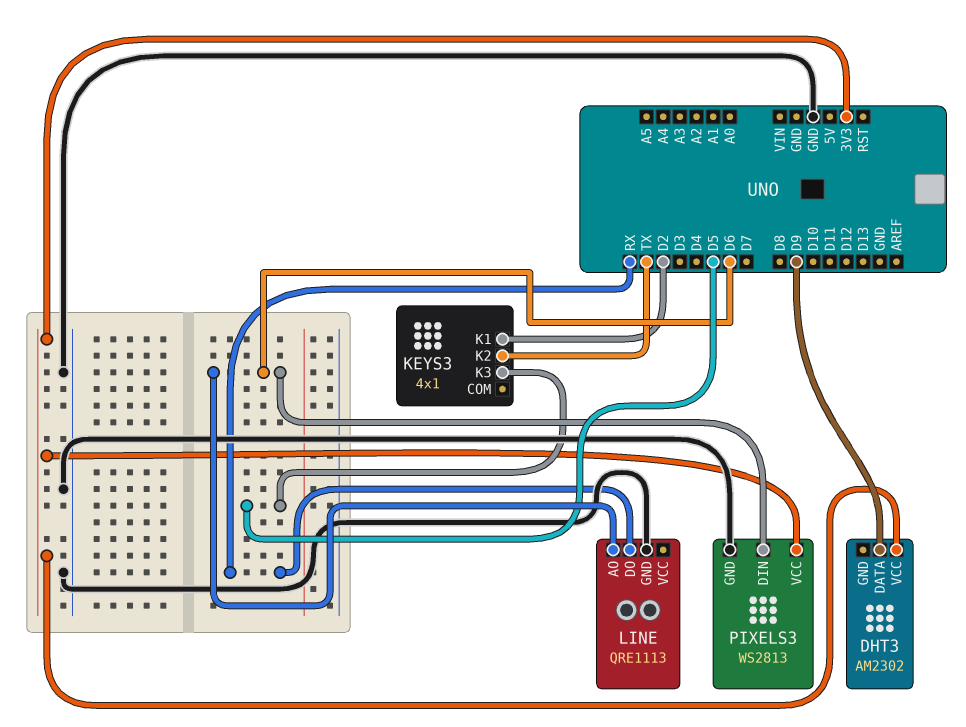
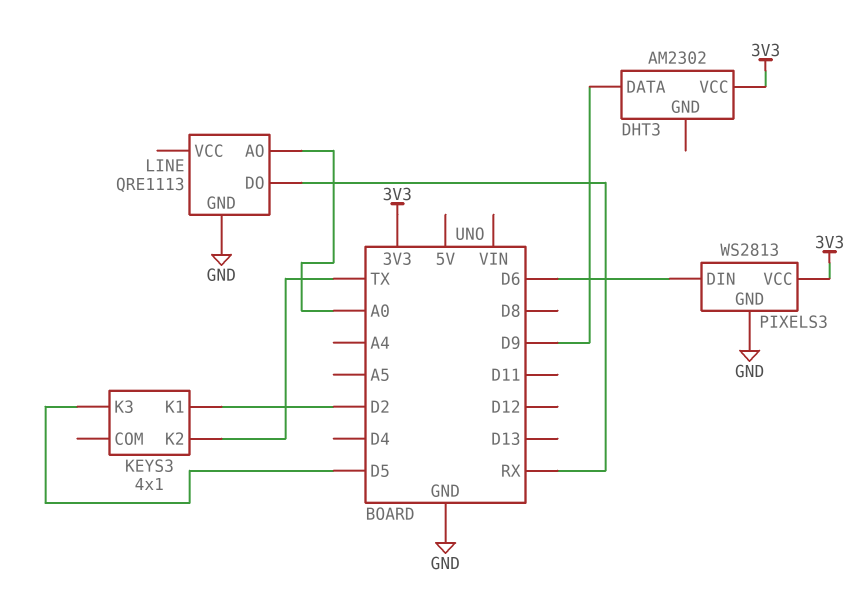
LINE pin AO: D6 -> A0

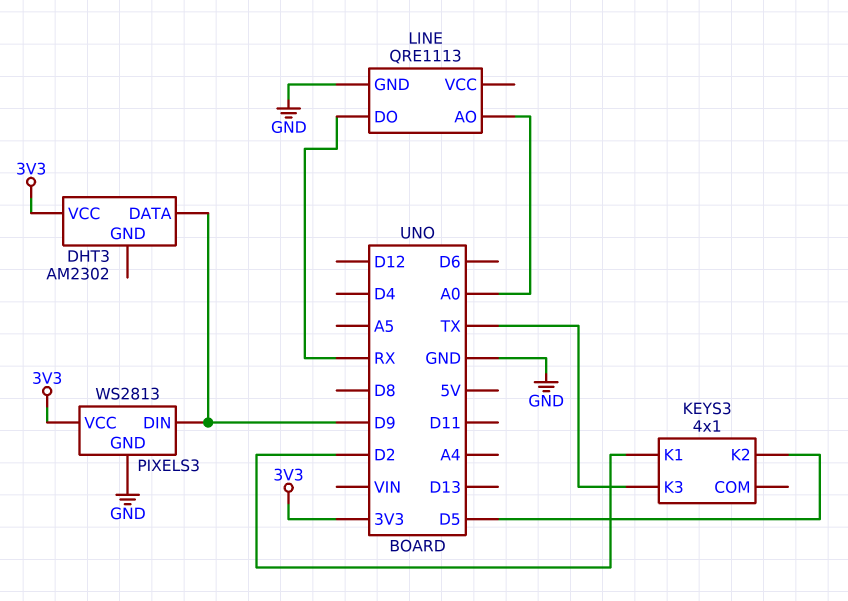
KEYS3 pin K2: TX -> D5
KEYS3 pin K3: D5 -> TX
PIXELS3 pin DIN: D6 -> D9

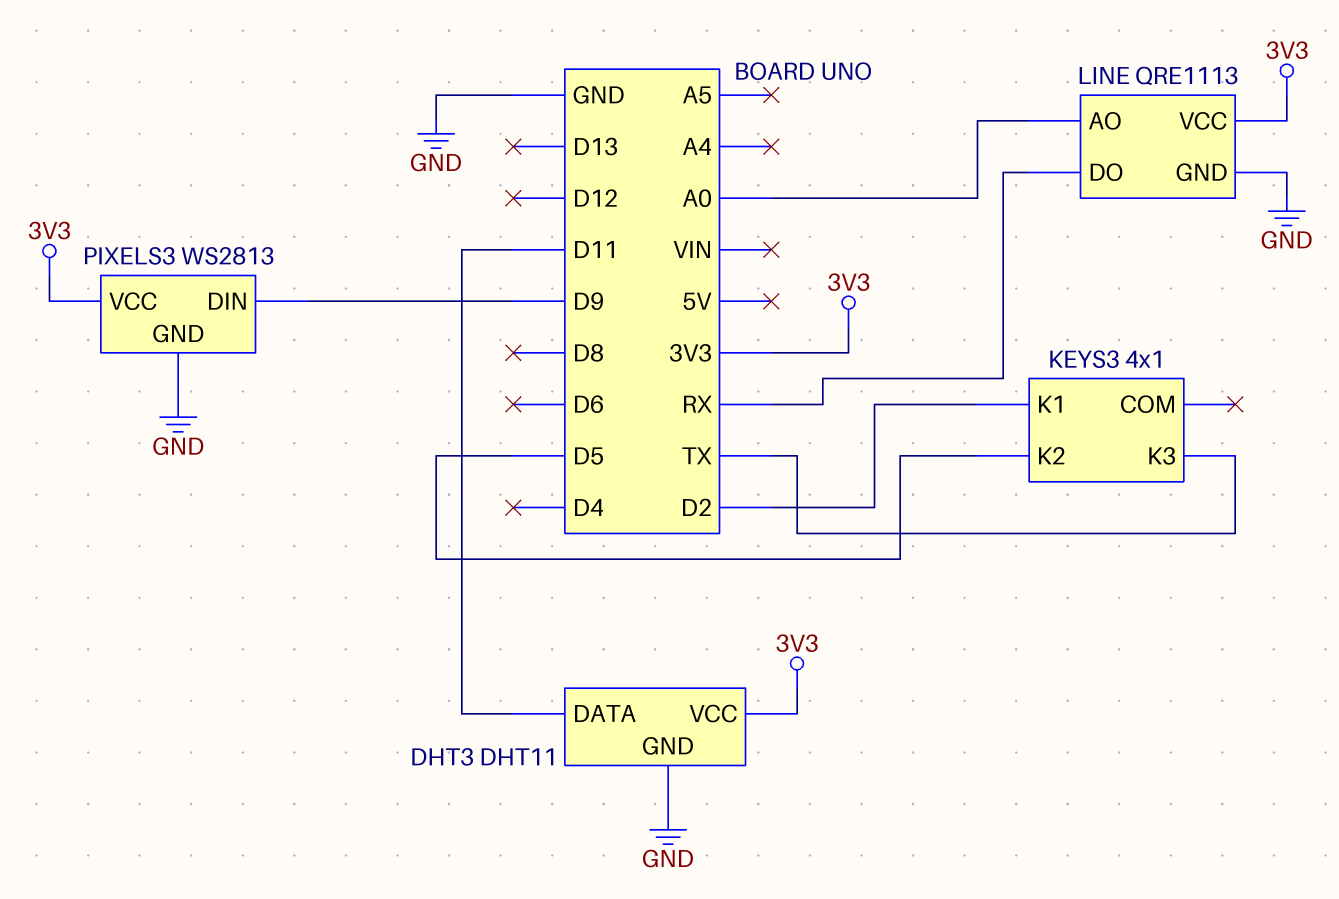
DHT3: AM2302 -> DHT11
DHT3 pin DATA: D9 -> D11
DHT3 pin GND: none -> GND
LINE pin VCC: none -> 3V3

